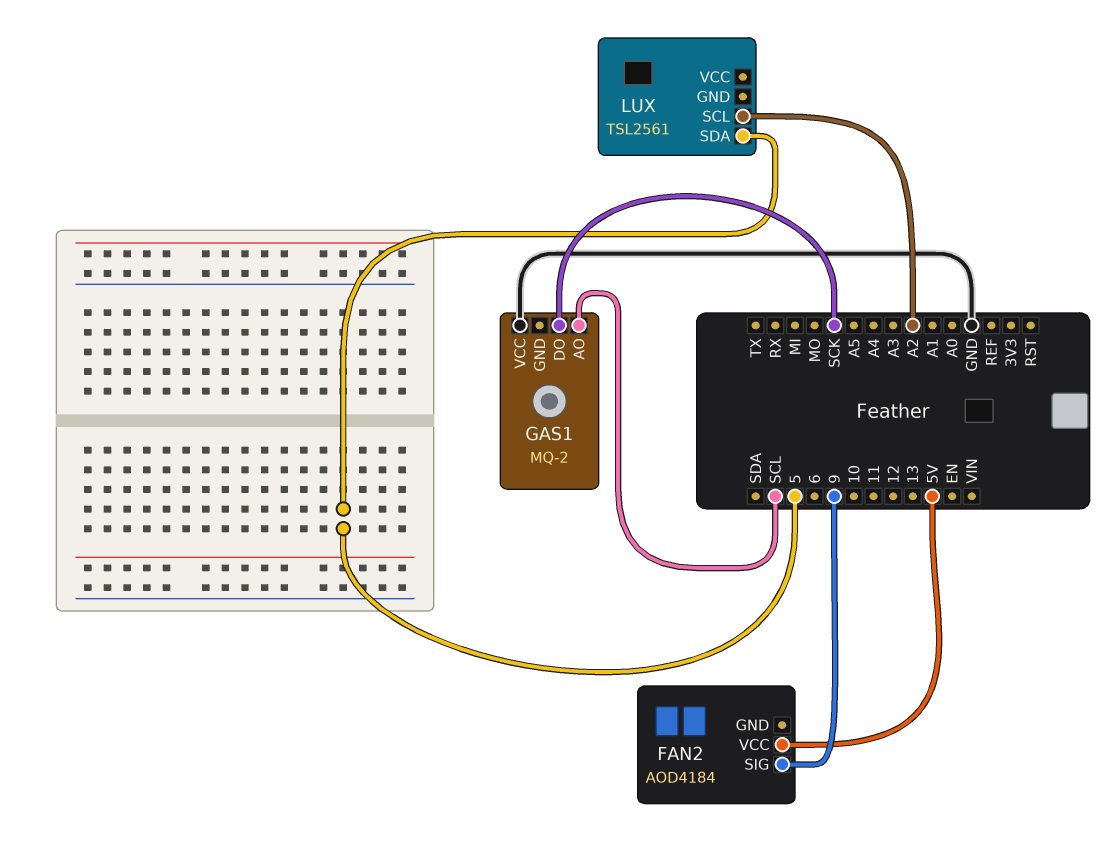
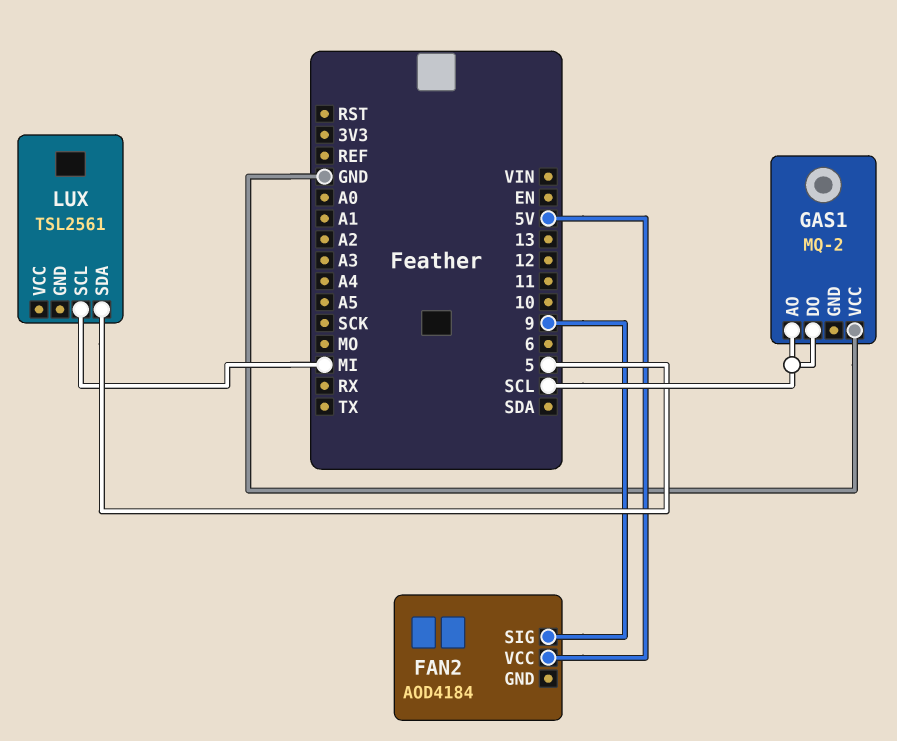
GAS1 pin DO: SCK -> SCL
LUX pin SCL: A2 -> MI

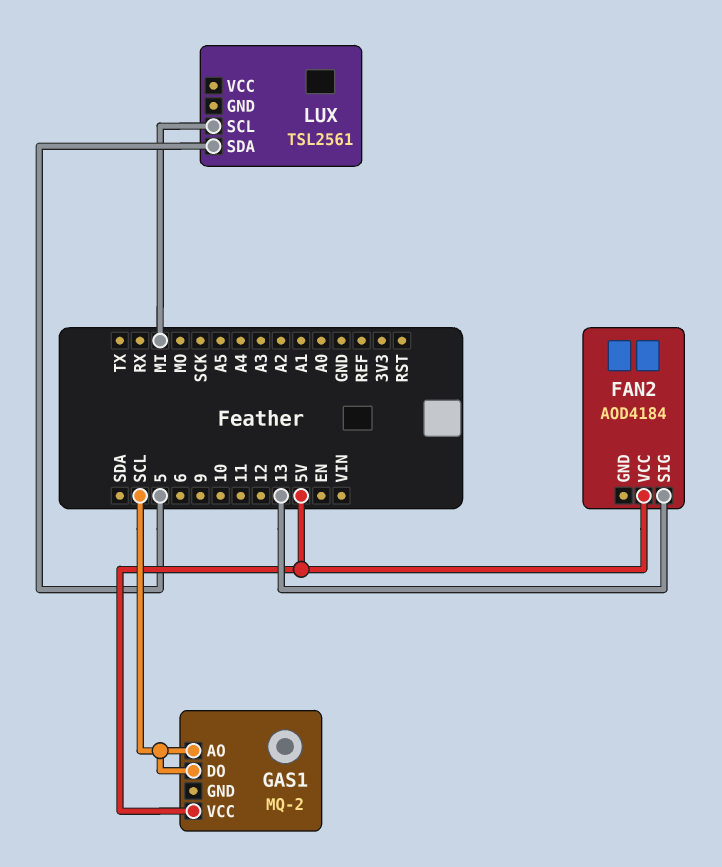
FAN2 pin SIG: 9 -> 13
GAS1 pin VCC: GND -> 5V

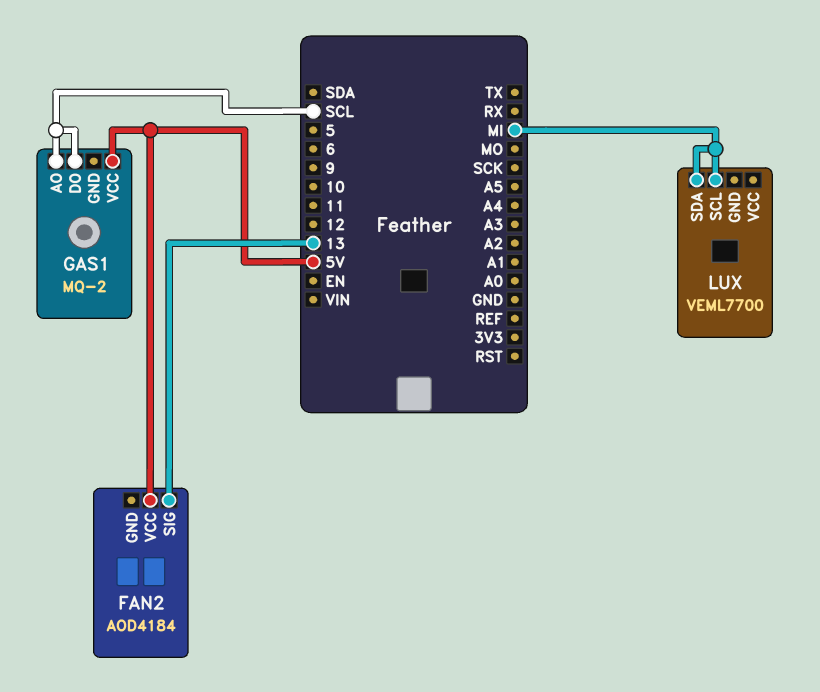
LUX: TSL2561 -> VEML7700
LUX pin SDA: 5 -> MI

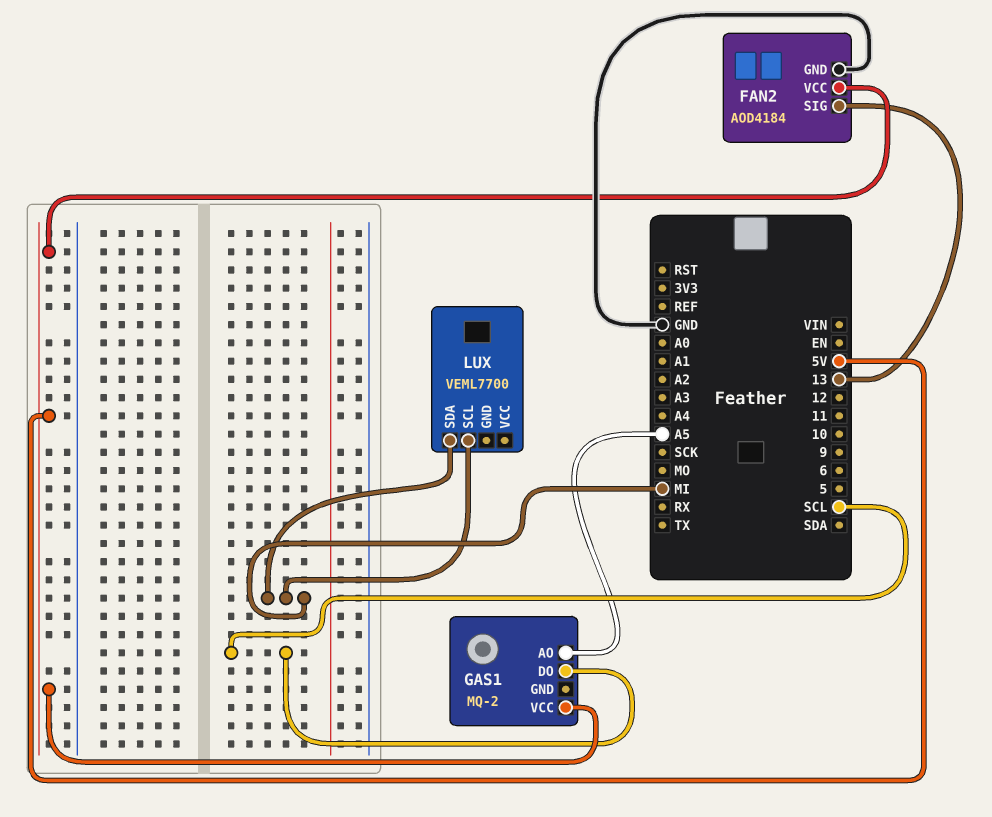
FAN2 pin GND: none -> GND
GAS1 pin AO: SCL -> A5

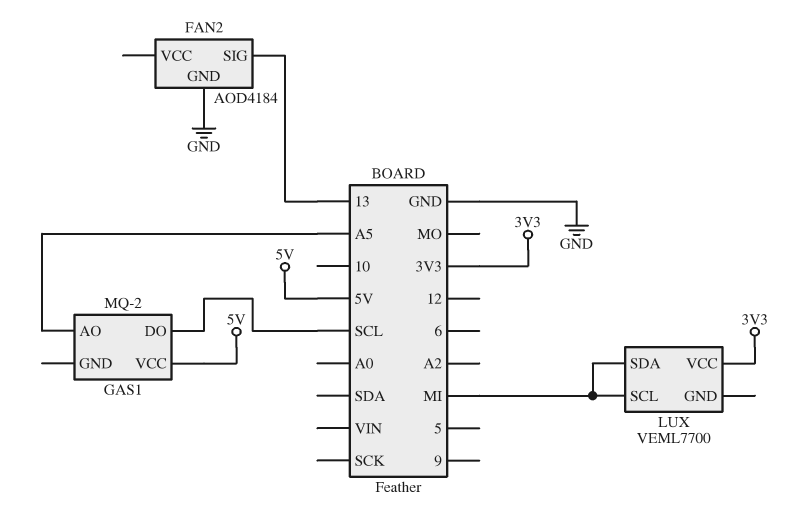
FAN2 pin VCC: 5V -> none
LUX pin VCC: none -> 3V3

